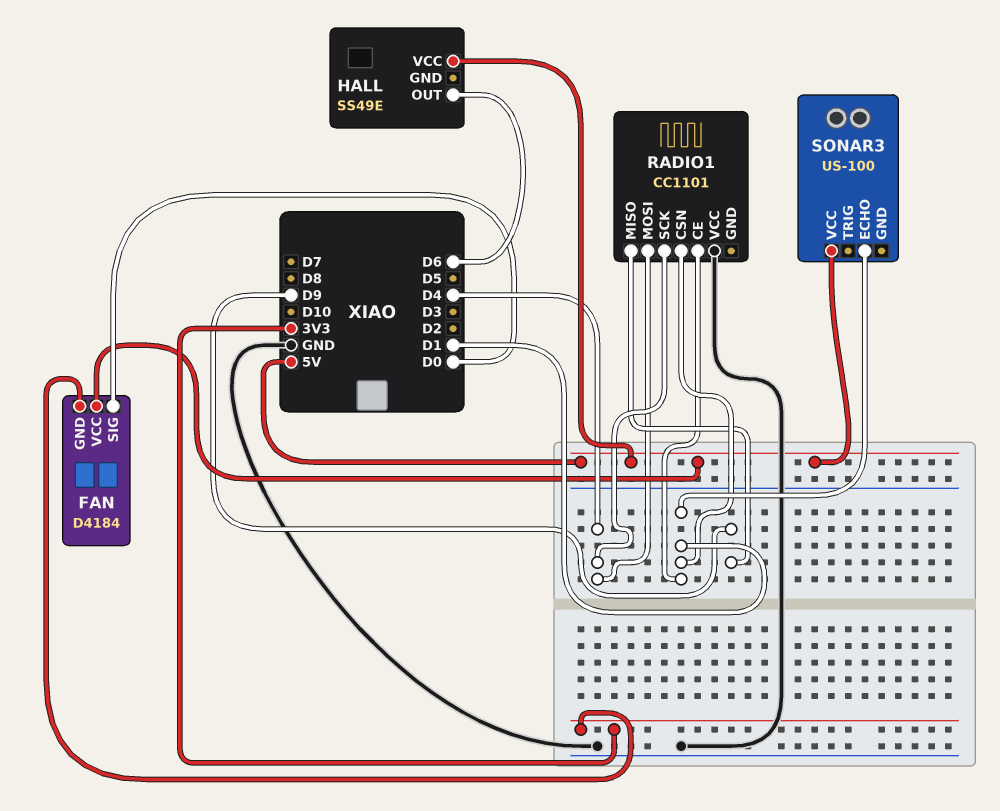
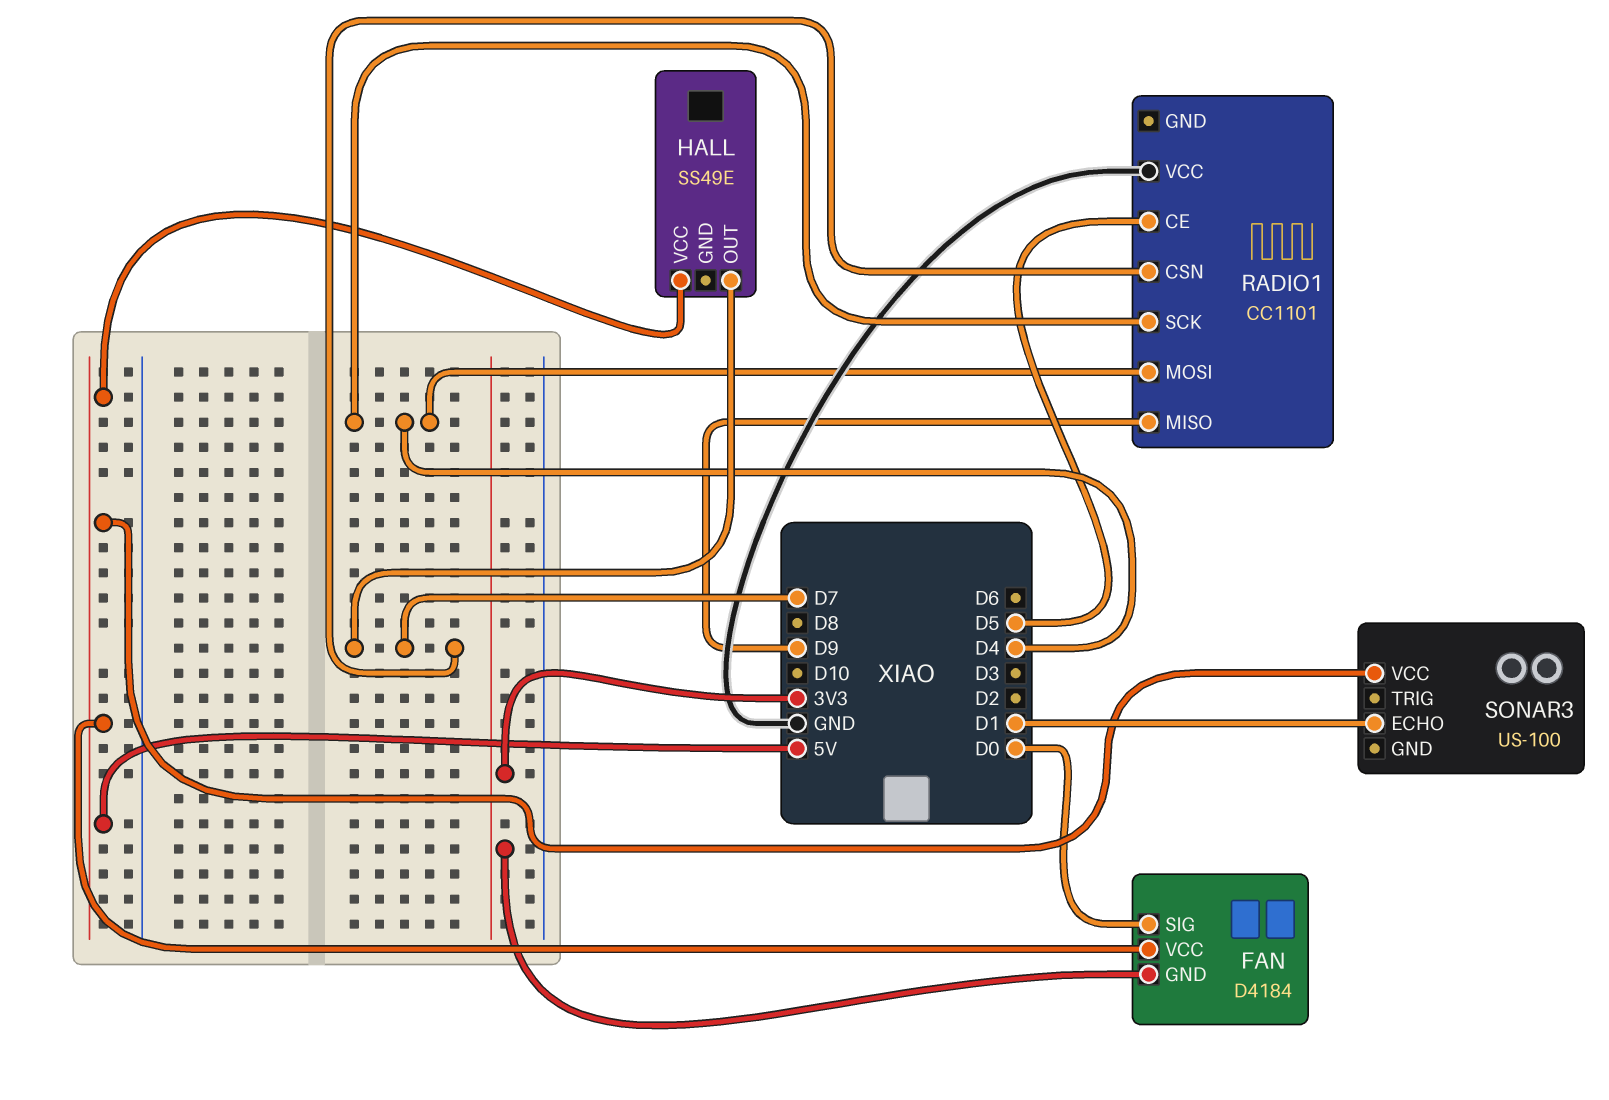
HALL pin OUT: D6 -> D7
RADIO1 pin CE: D1 -> D5
RADIO1 pin CSN: D1 -> D7

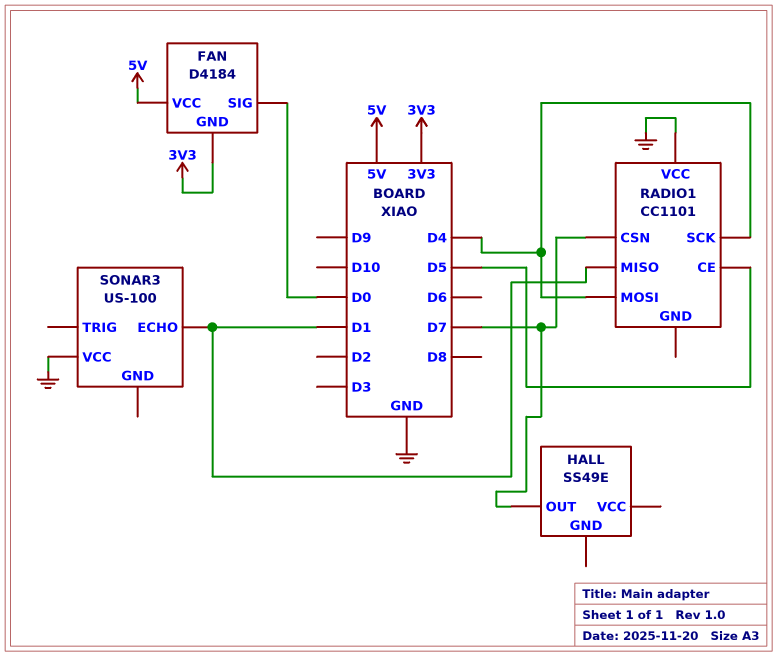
HALL pin VCC: 5V -> none
RADIO1 pin MISO: D9 -> D1
SONAR3 pin VCC: 5V -> GND

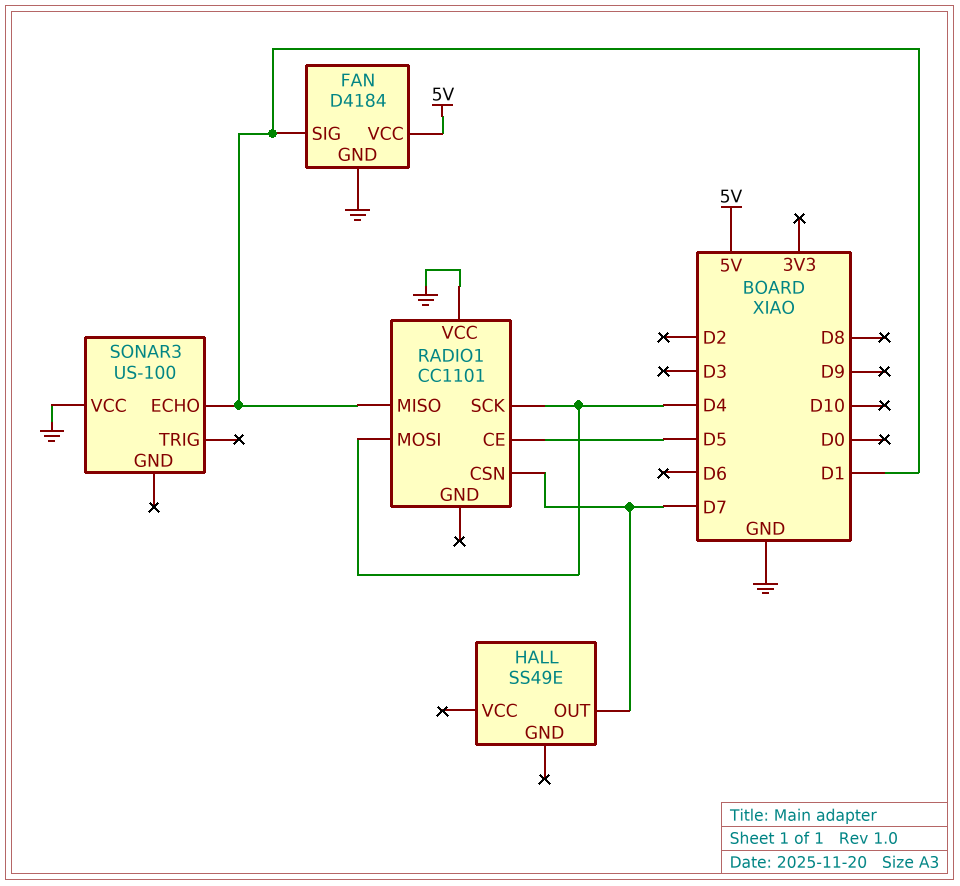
FAN pin GND: 3V3 -> GND
FAN pin SIG: D0 -> D1

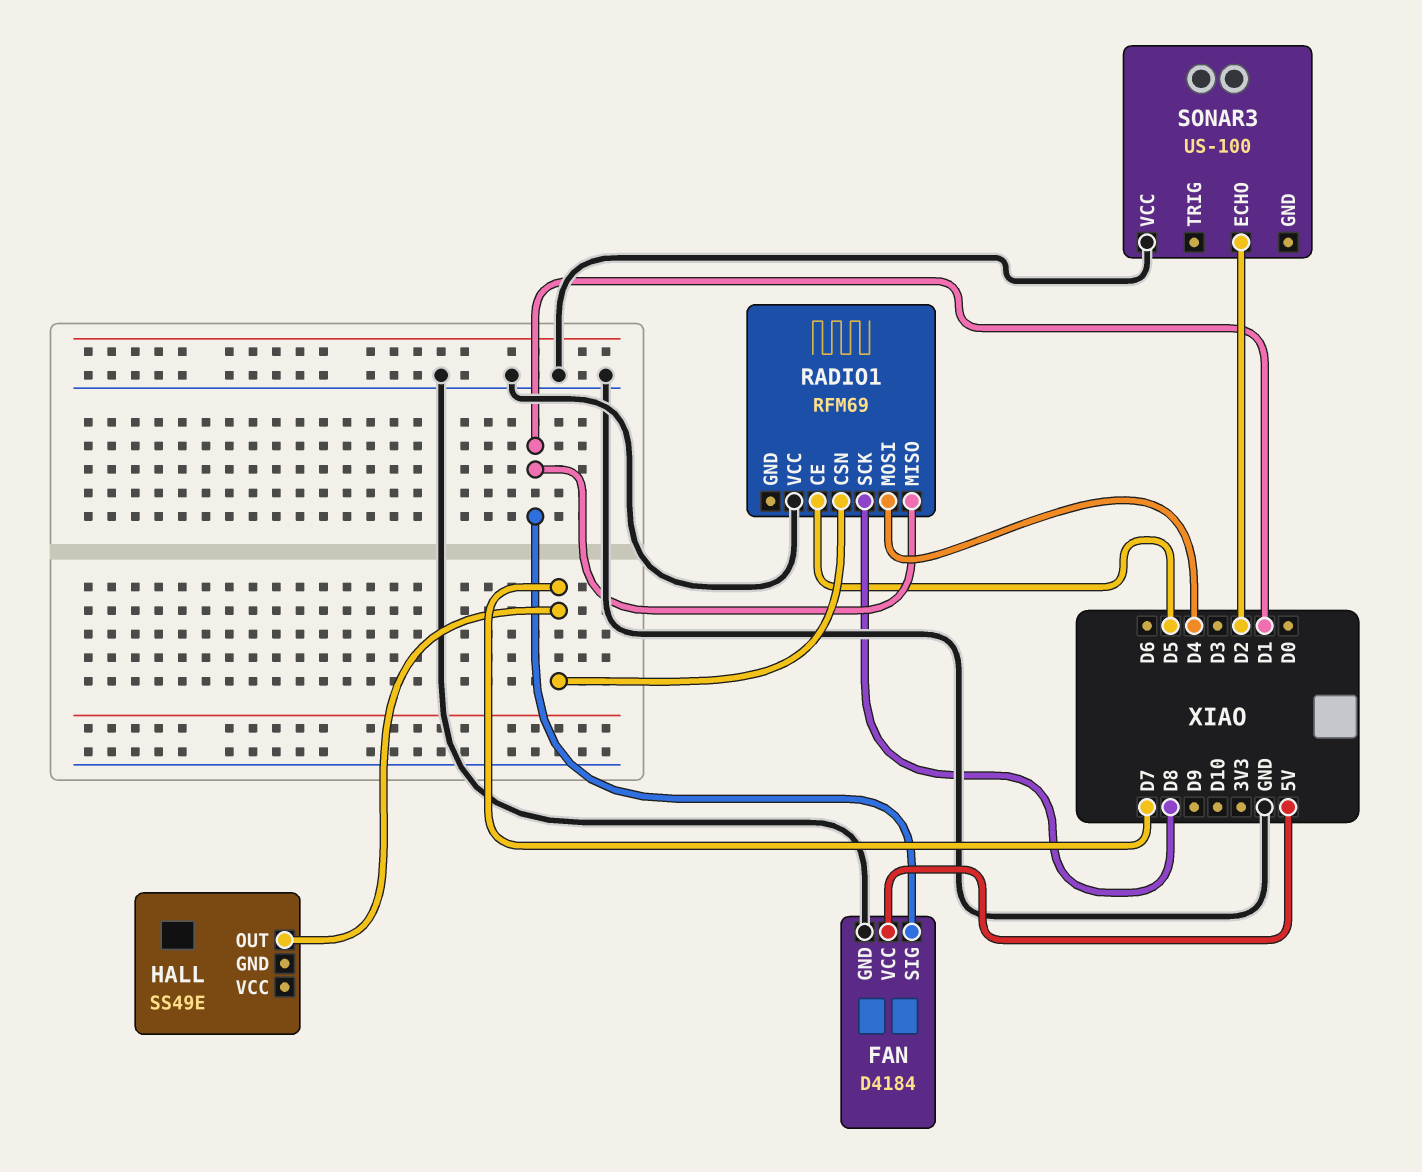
RADIO1: CC1101 -> RFM69
RADIO1 pin SCK: D4 -> D8
SONAR3 pin ECHO: D1 -> D2

